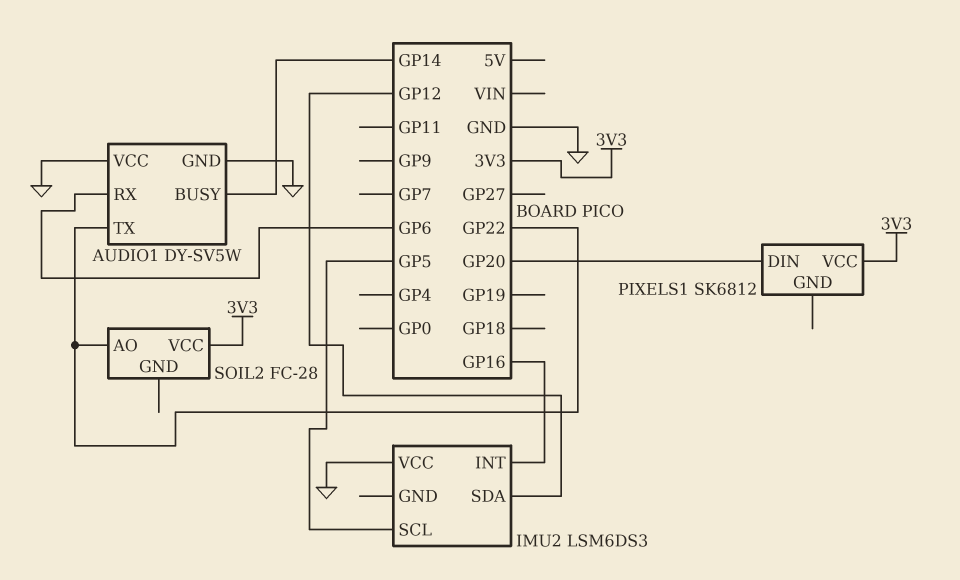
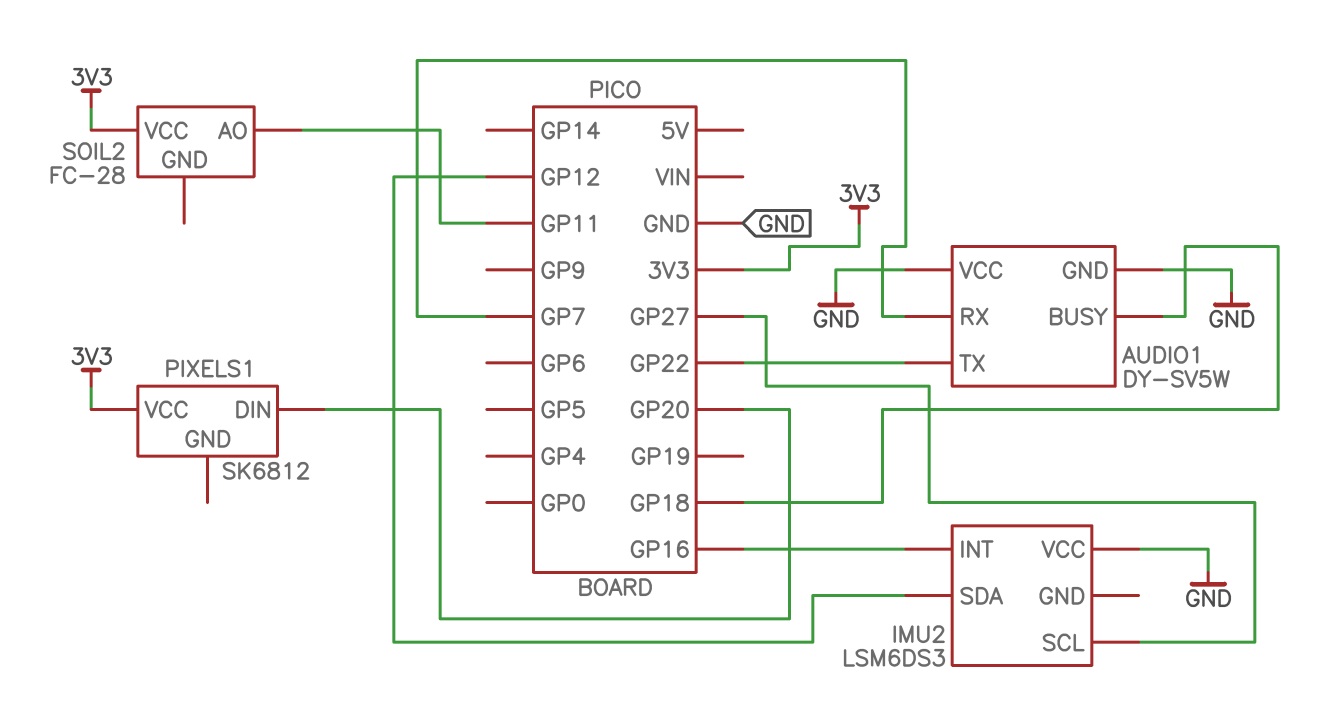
AUDIO1 pin BUSY: GP14 -> GP18
AUDIO1 pin RX: GP6 -> GP7
IMU2 pin SCL: GP5 -> GP27
SOIL2 pin AO: GP22 -> GP11

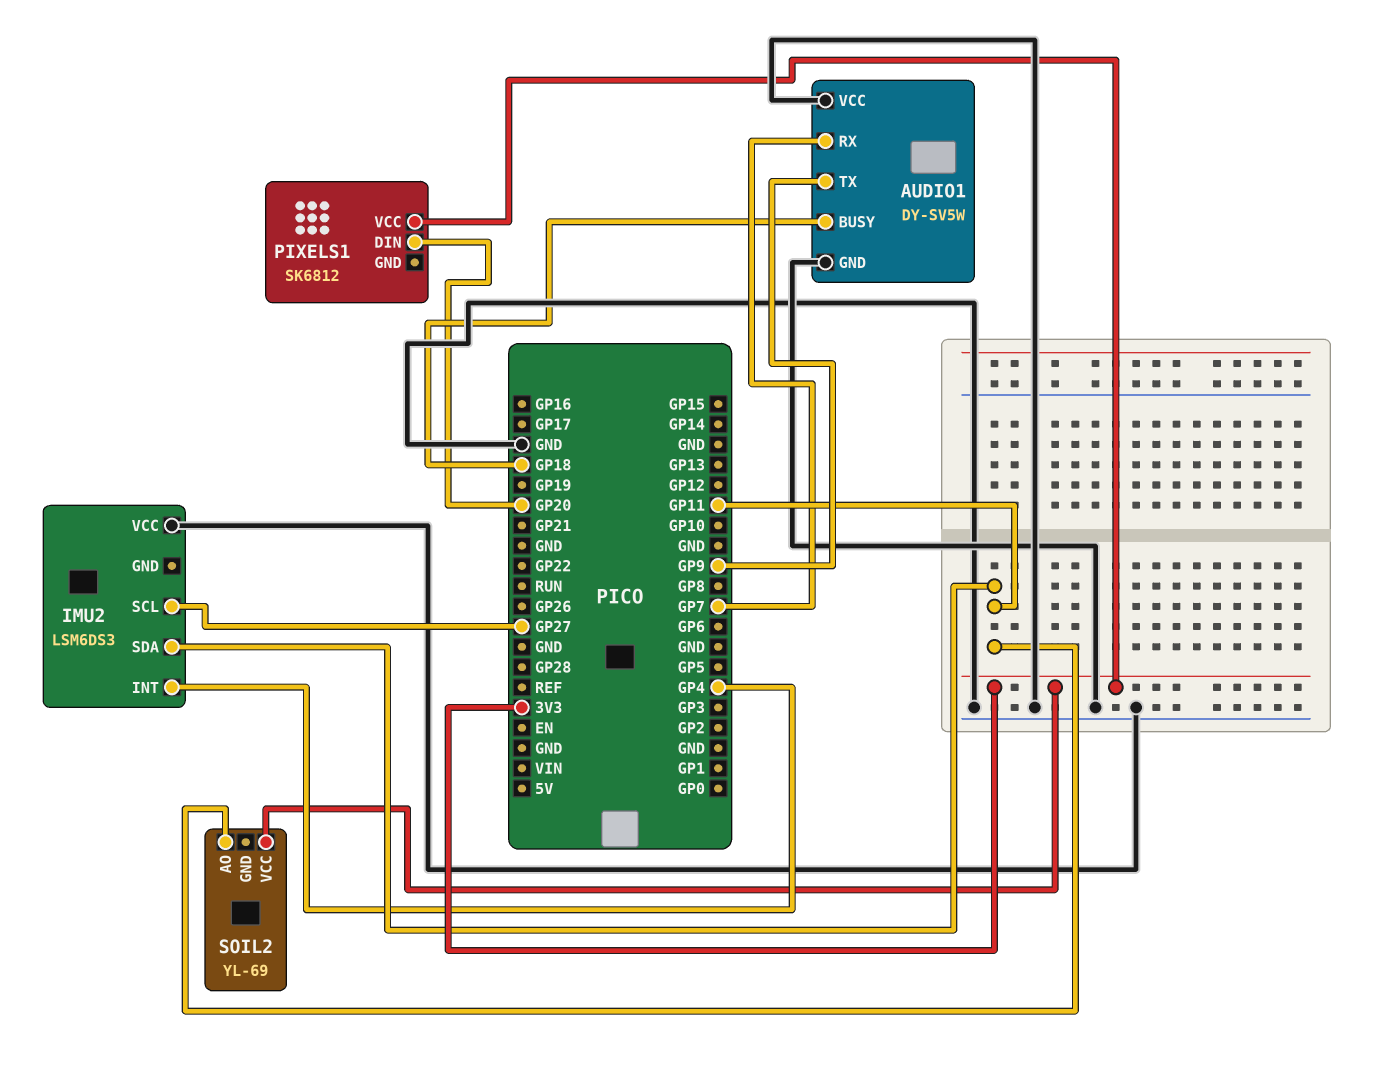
AUDIO1 pin TX: GP22 -> GP9
IMU2 pin INT: GP16 -> GP4
IMU2 pin SDA: GP12 -> GP11
SOIL2: FC-28 -> YL-69

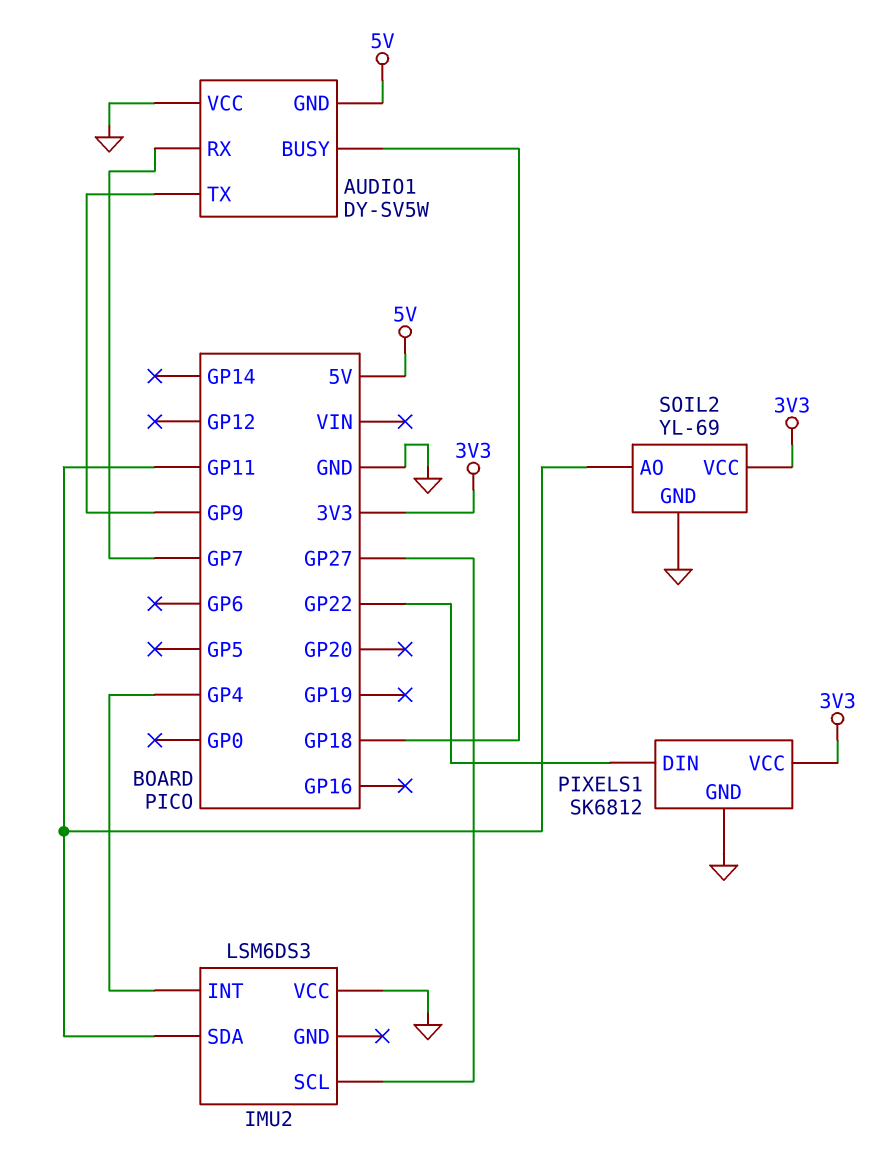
AUDIO1 pin GND: GND -> 5V
PIXELS1 pin DIN: GP20 -> GP22
PIXELS1 pin GND: none -> GND
SOIL2 pin GND: none -> GND

